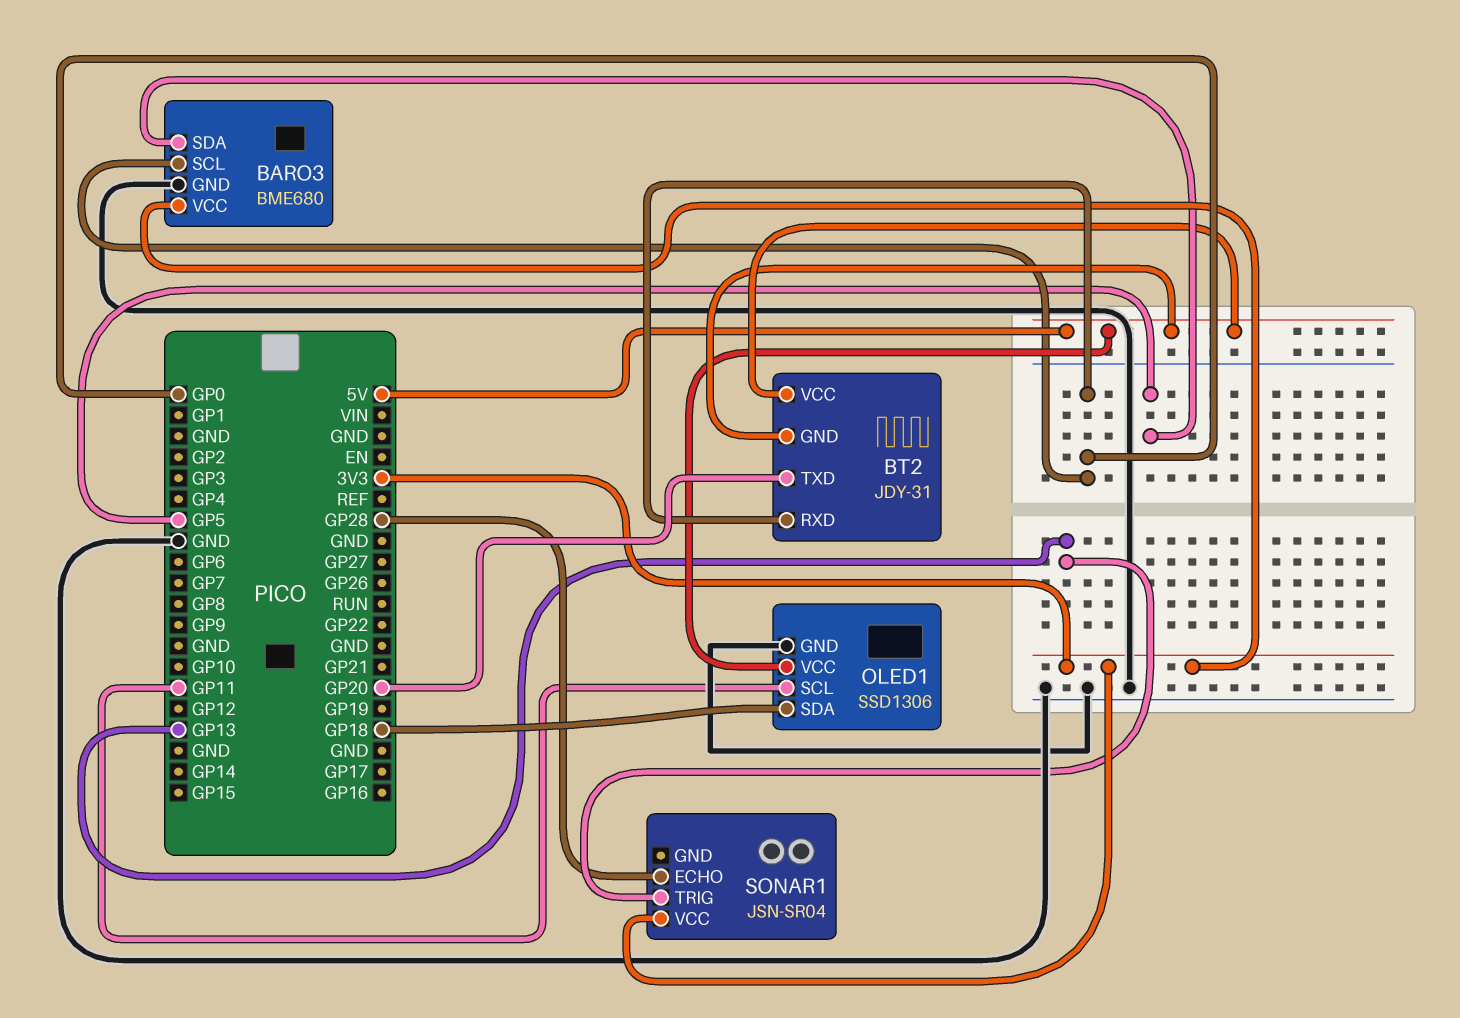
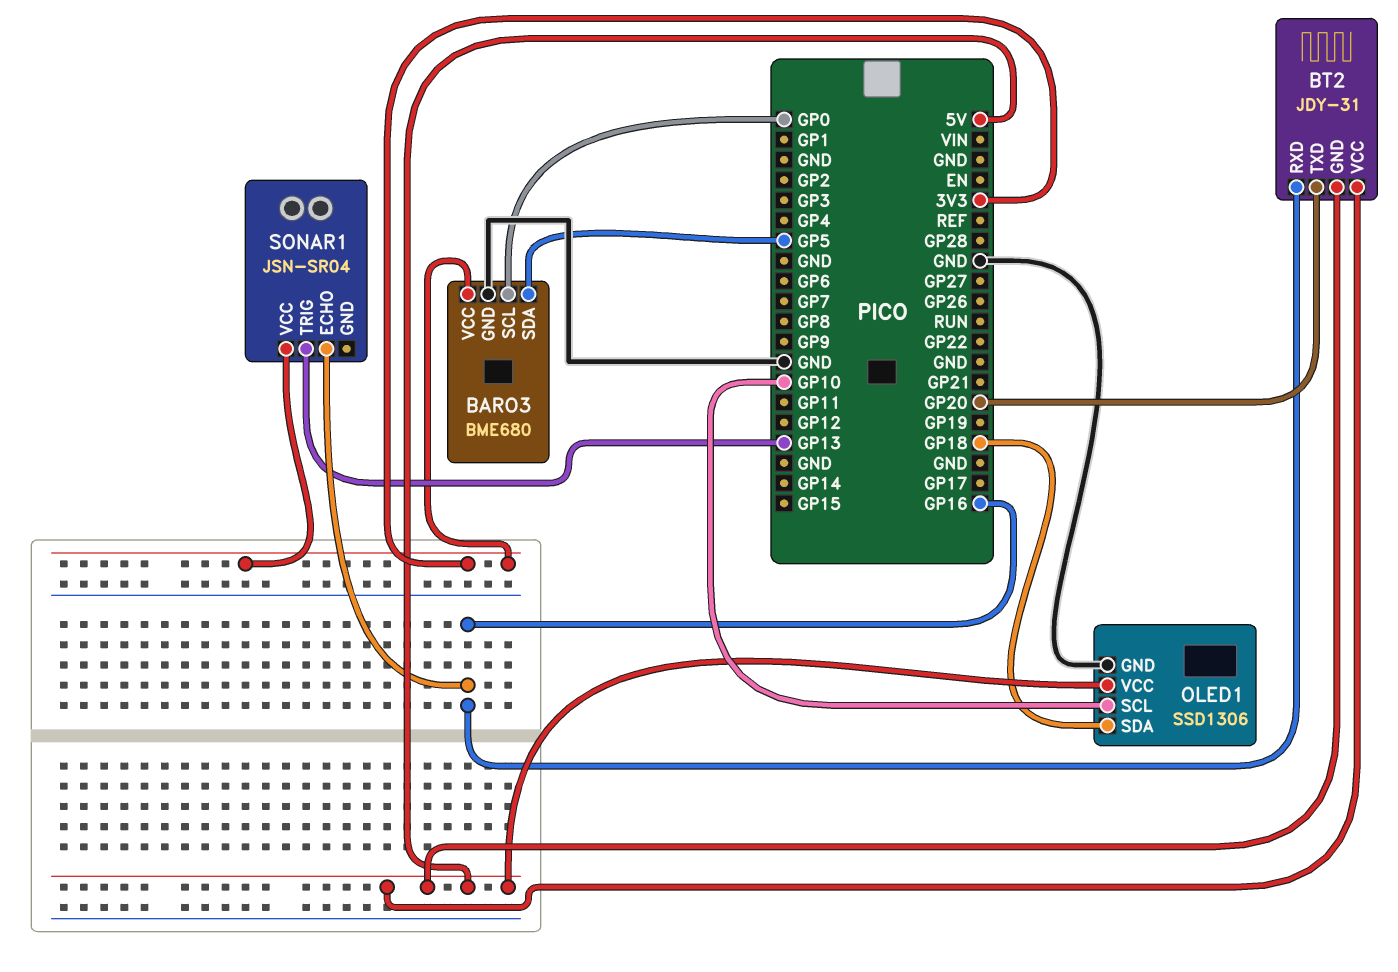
BT2 pin RXD: GP0 -> GP16
OLED1 pin SCL: GP11 -> GP10
SONAR1 pin ECHO: GP28 -> GP16

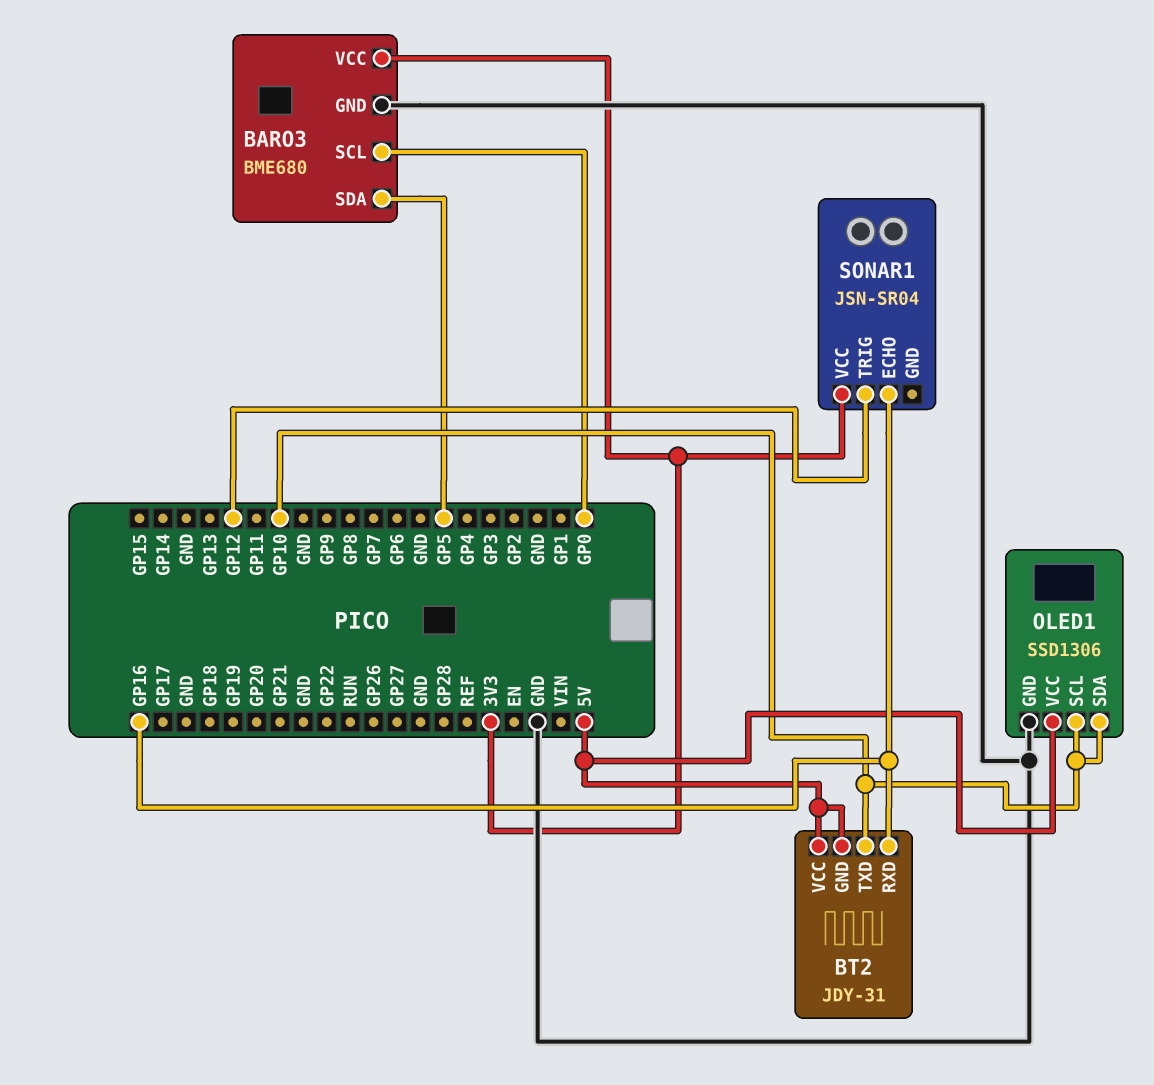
BT2 pin TXD: GP20 -> GP10
OLED1 pin SDA: GP18 -> GP10
SONAR1 pin TRIG: GP13 -> GP12

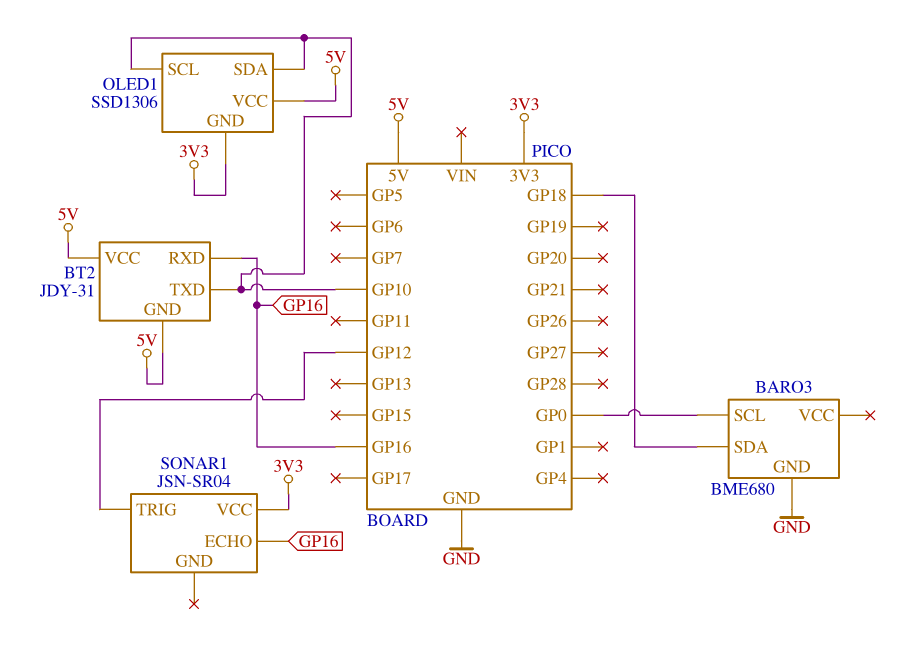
BARO3 pin SDA: GP5 -> GP18
BARO3 pin VCC: 3V3 -> none
OLED1 pin GND: GND -> 3V3

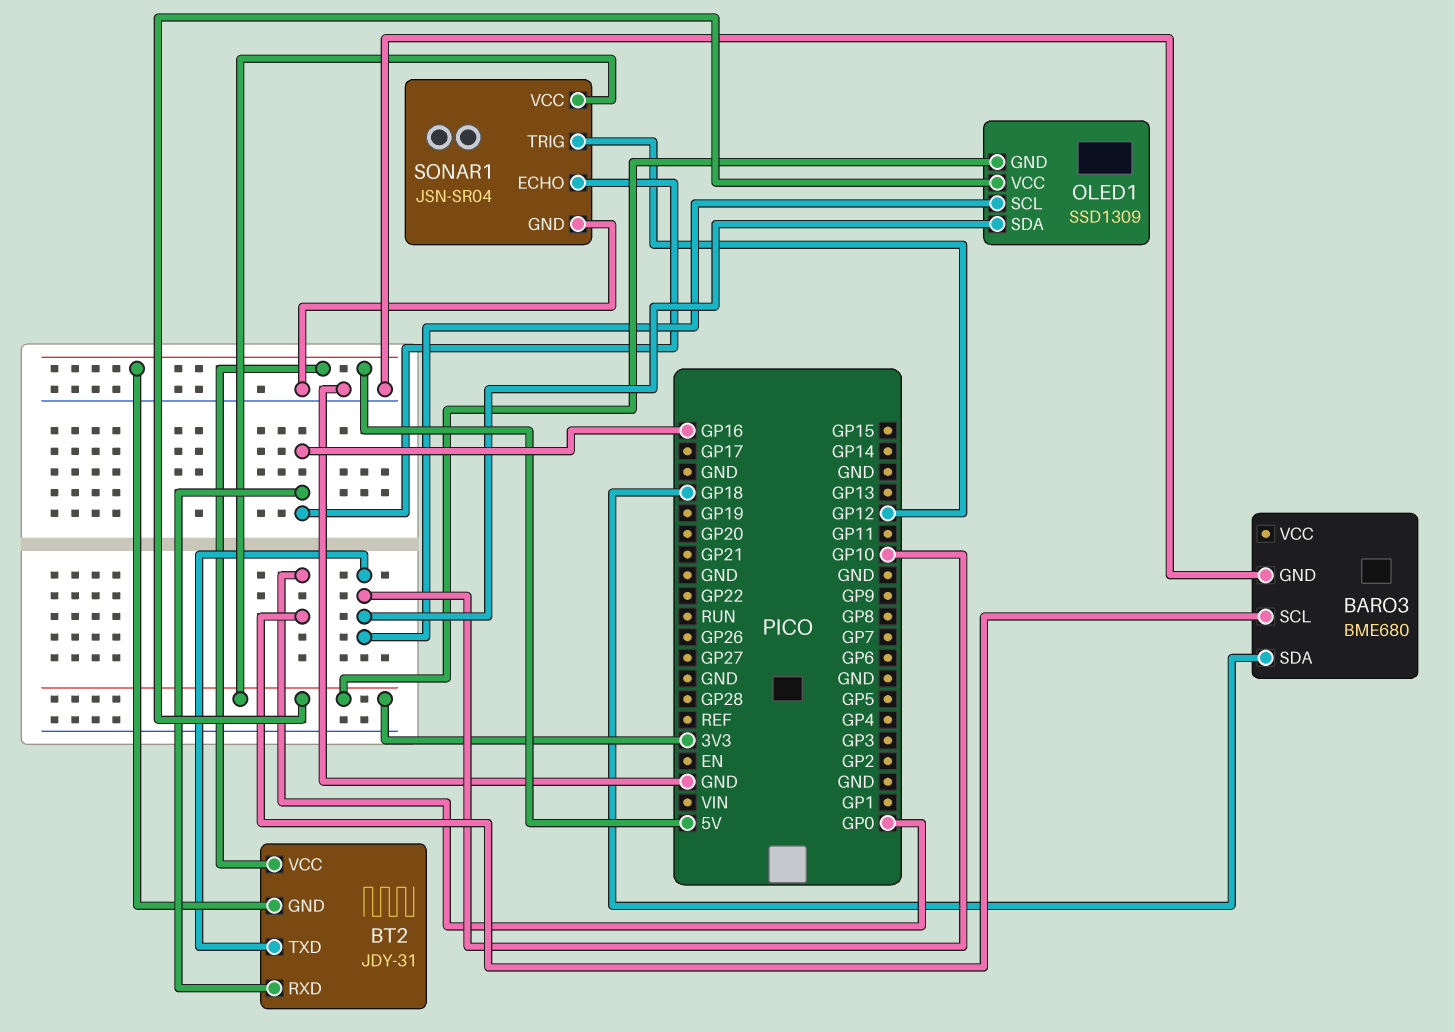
OLED1: SSD1306 -> SSD1309
OLED1 pin VCC: 5V -> 3V3
SONAR1 pin GND: none -> GND

